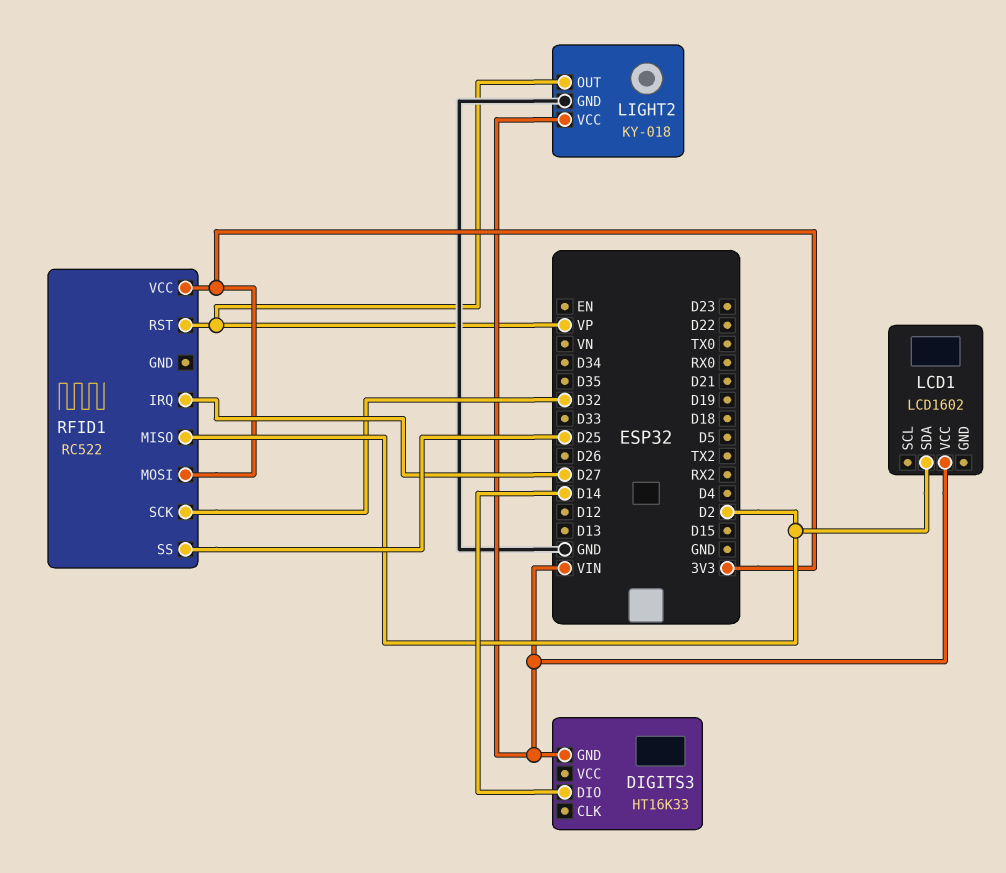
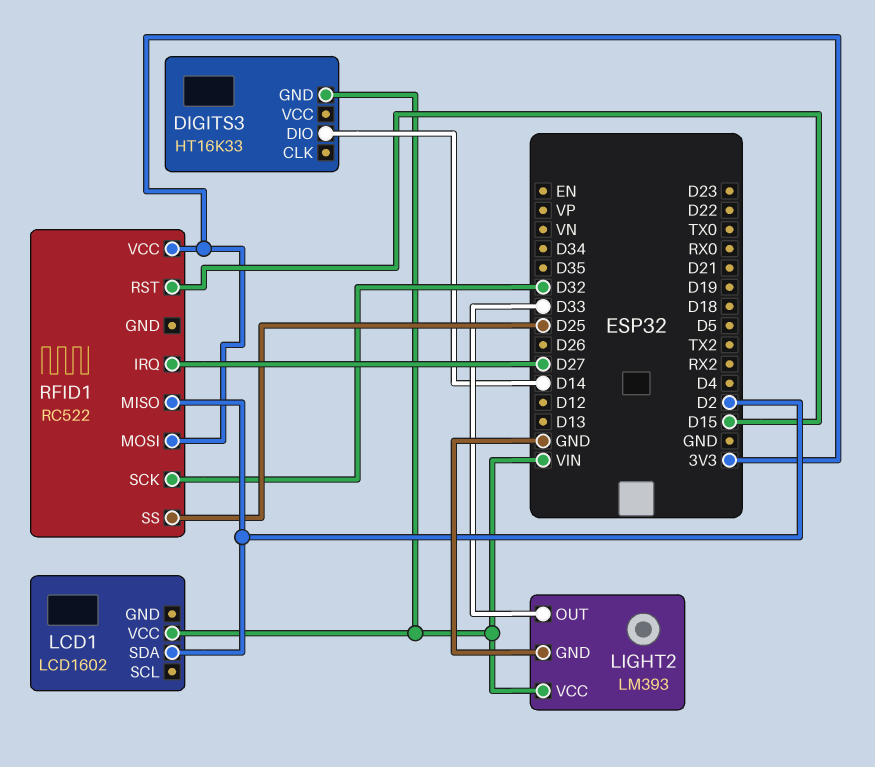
LIGHT2: KY-018 -> LM393
LIGHT2 pin OUT: VP -> D33
RFID1 pin RST: VP -> D15

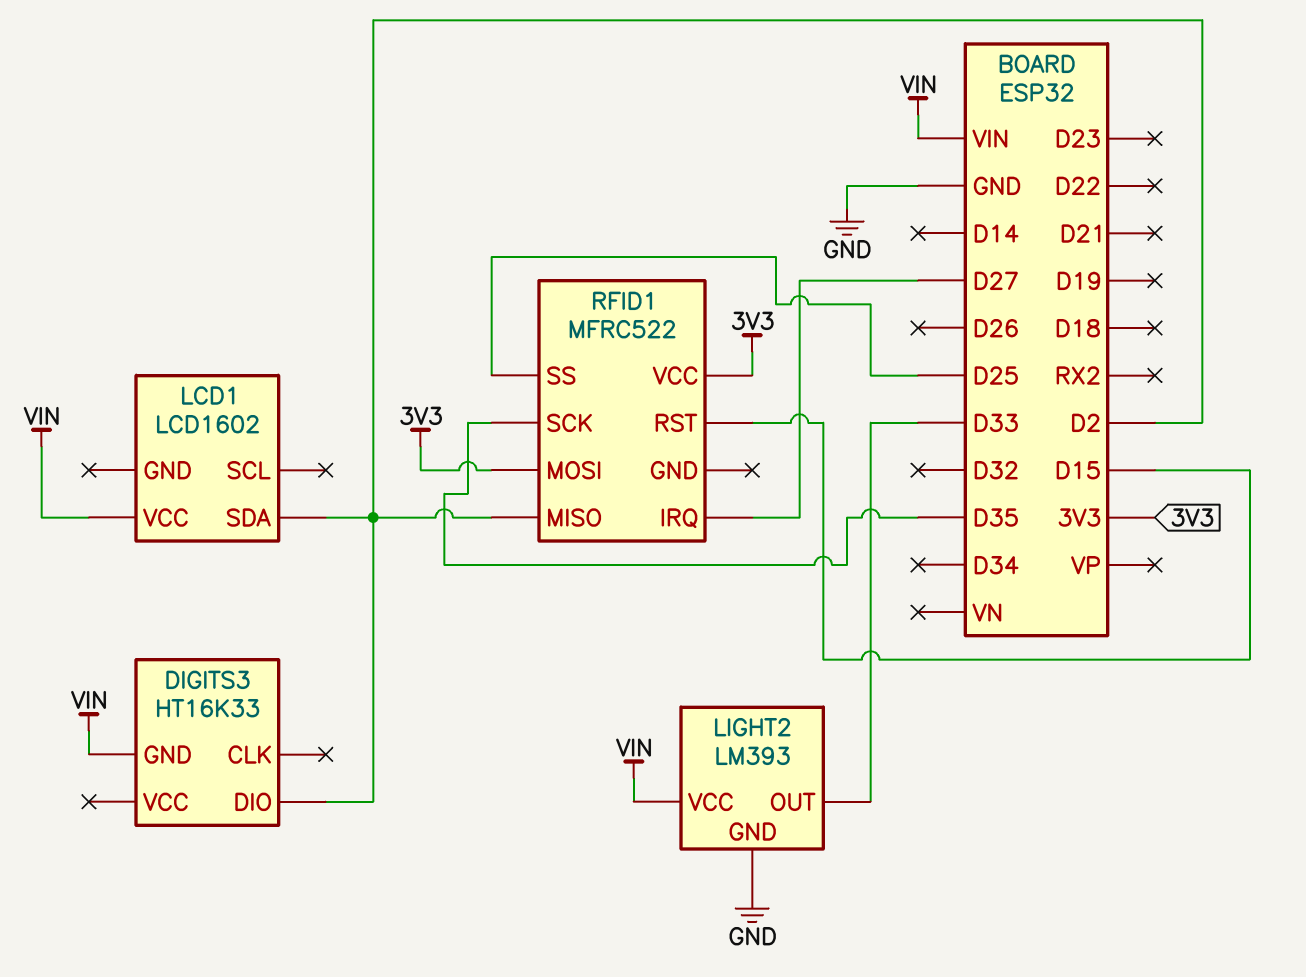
DIGITS3 pin DIO: D14 -> D2
RFID1: RC522 -> MFRC522
RFID1 pin SCK: D32 -> D35

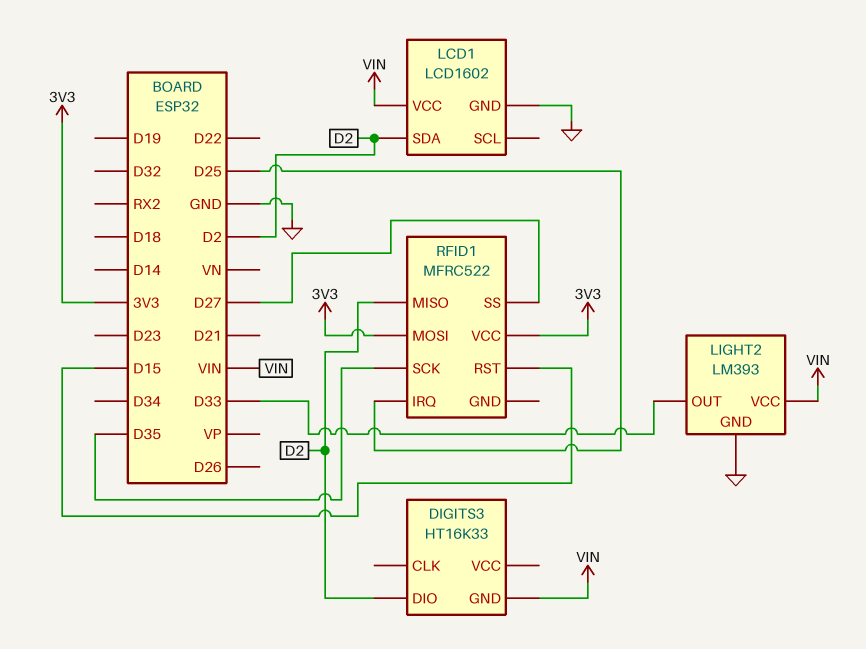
LCD1 pin GND: none -> GND
RFID1 pin IRQ: D27 -> D25
RFID1 pin SS: D25 -> D27

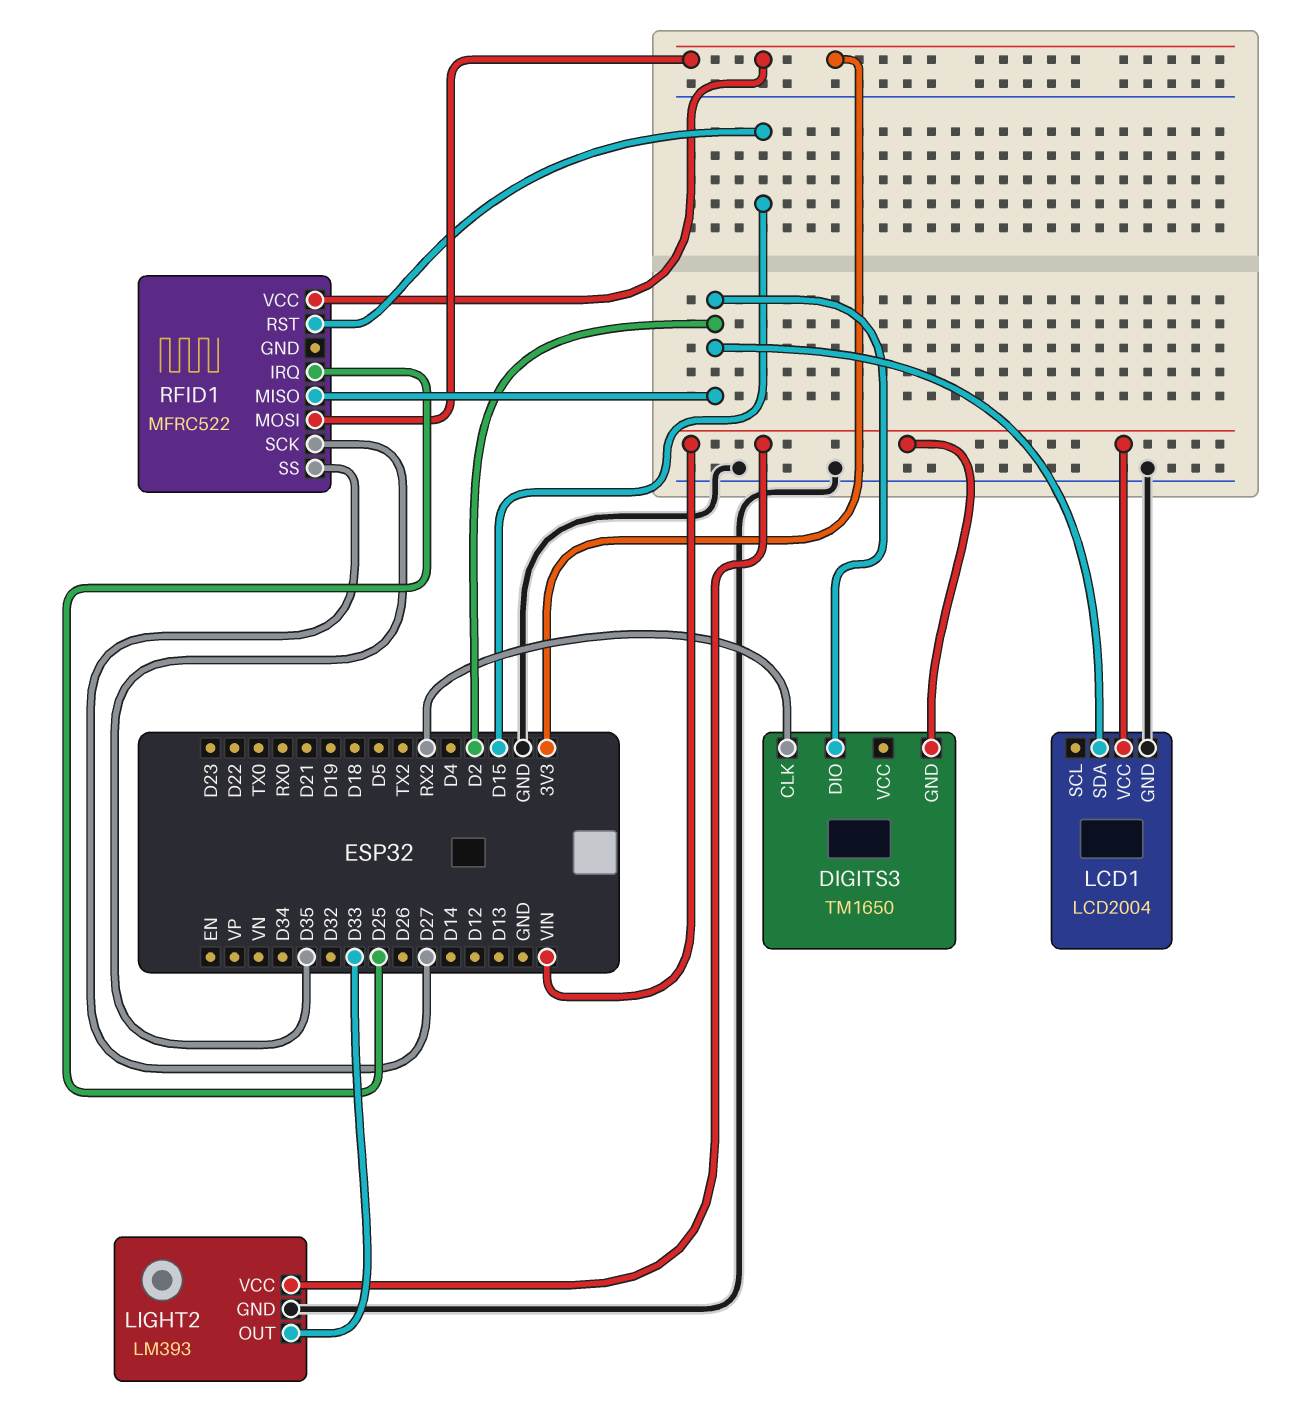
DIGITS3: HT16K33 -> TM1650
DIGITS3 pin CLK: none -> RX2
LCD1: LCD1602 -> LCD2004

